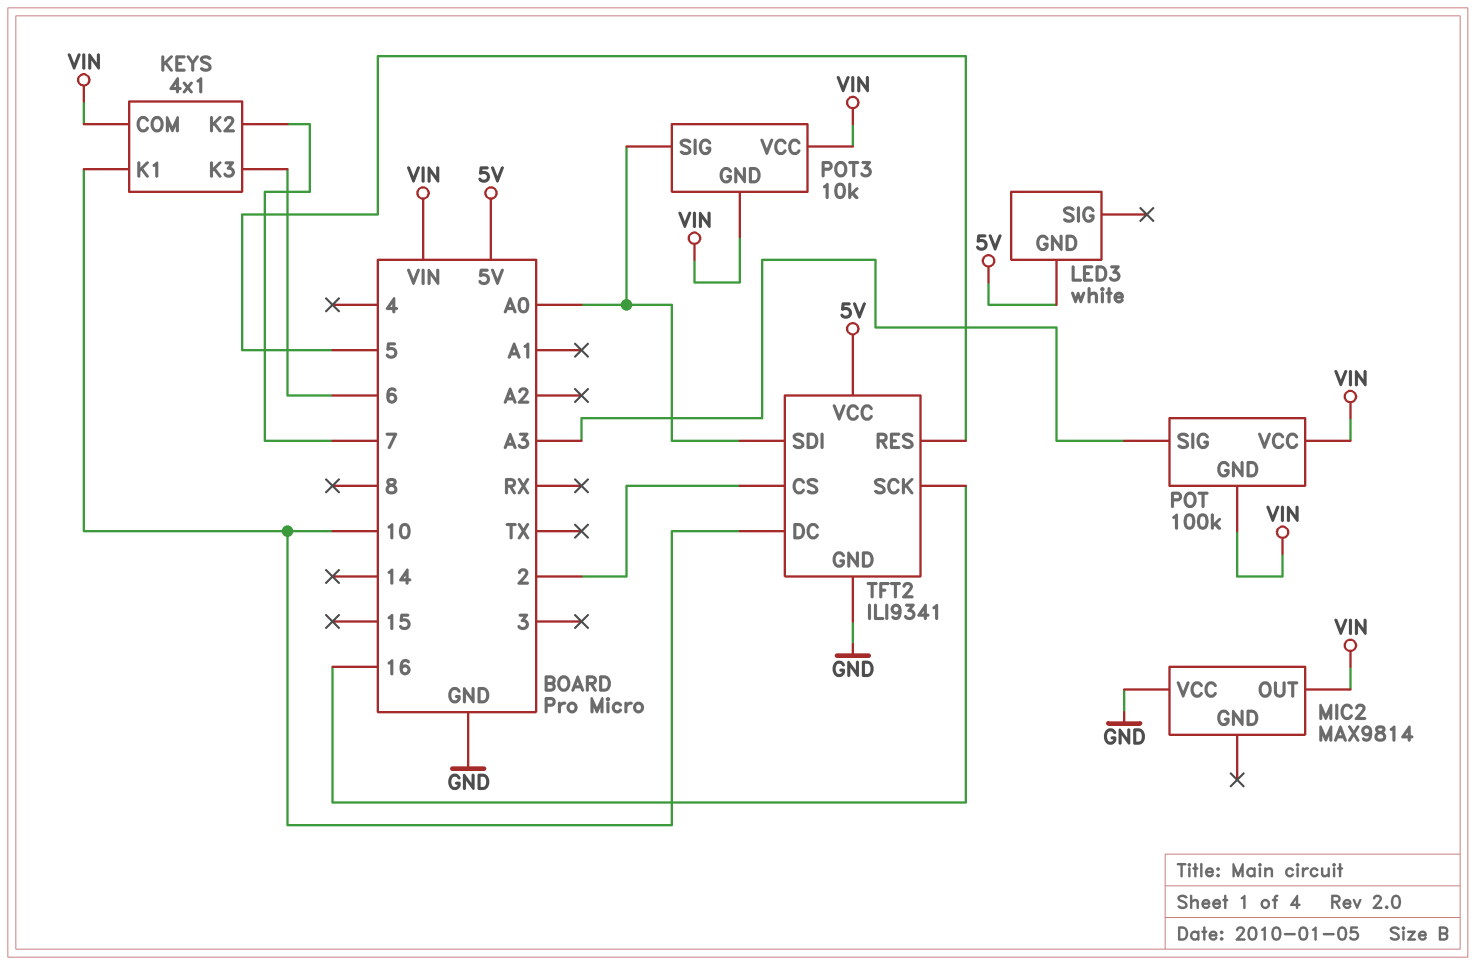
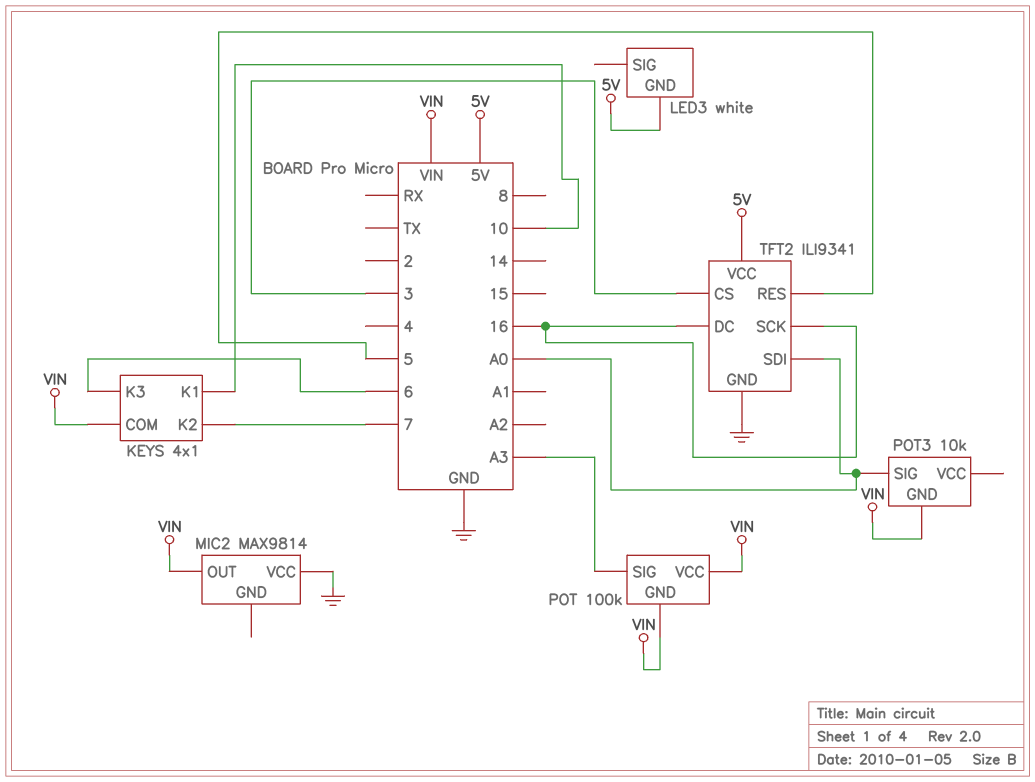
POT3 pin VCC: VIN -> none
TFT2 pin CS: 2 -> 3
TFT2 pin DC: 10 -> 16

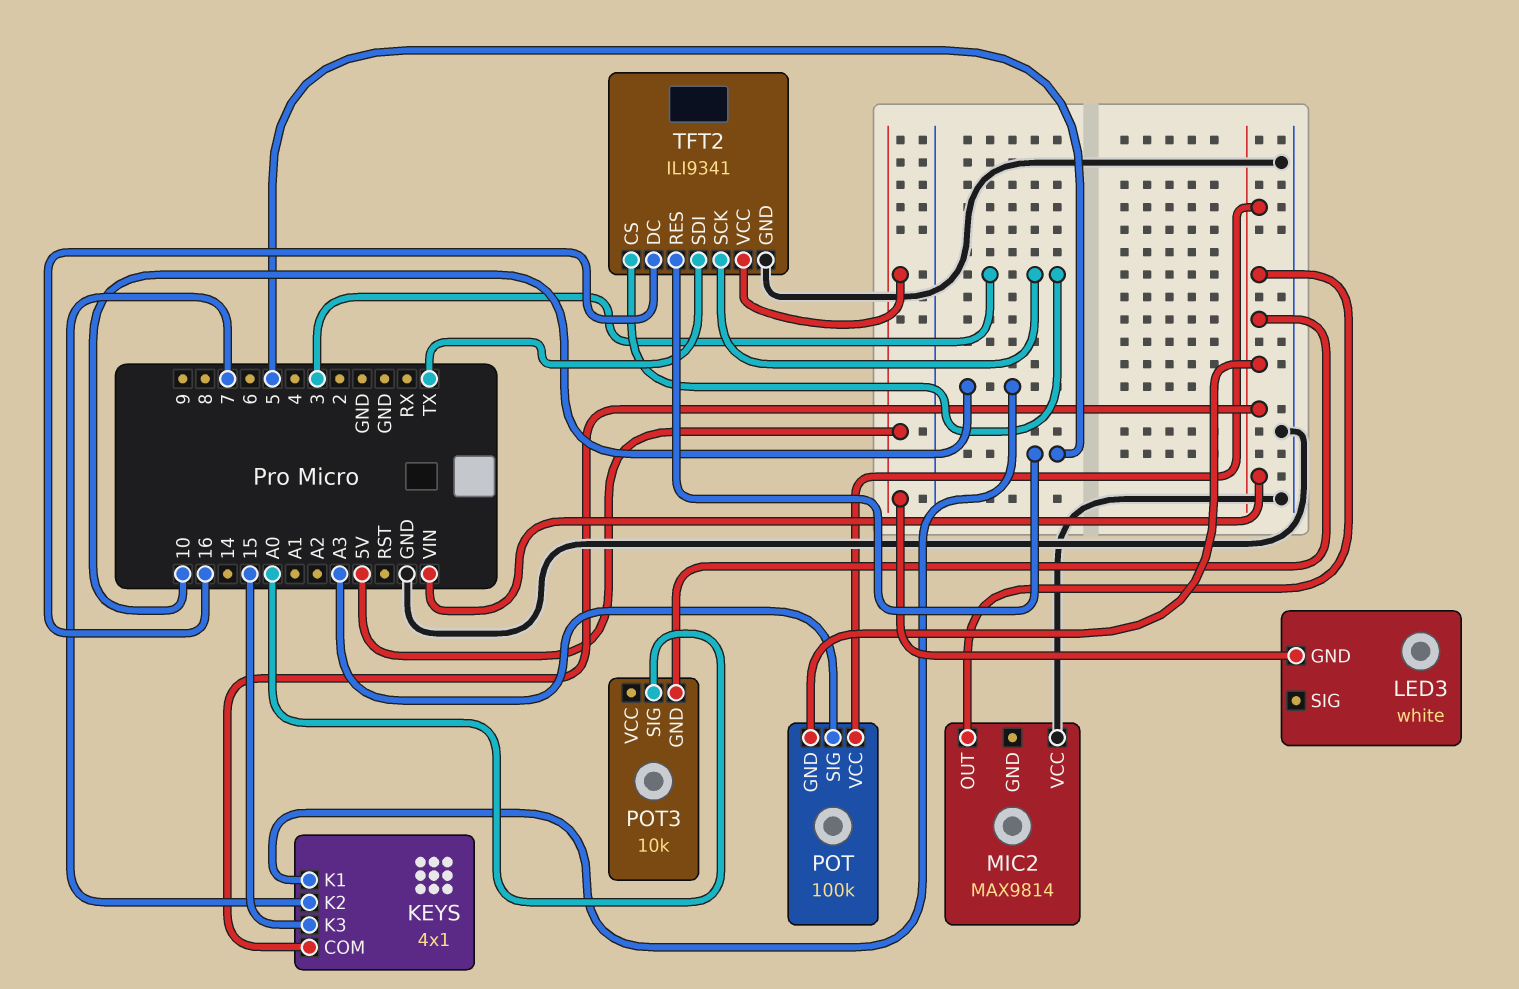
KEYS pin K3: 6 -> 15
TFT2 pin SCK: 16 -> 3
TFT2 pin SDI: A0 -> TX

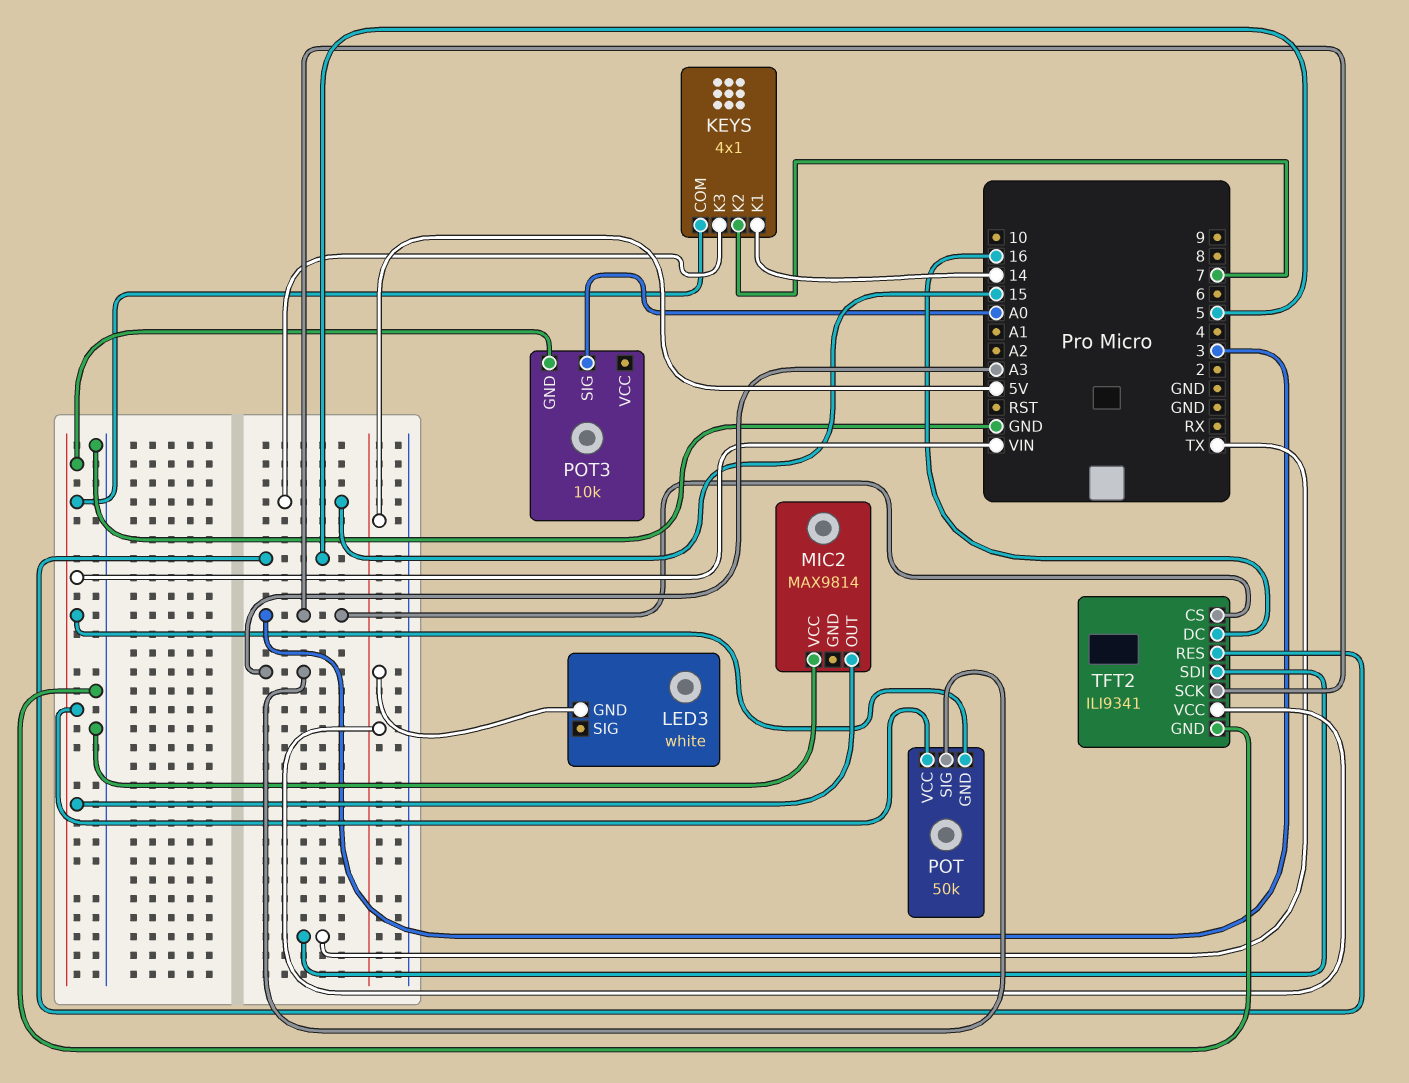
KEYS pin K1: 10 -> 14
POT: 100k -> 50k

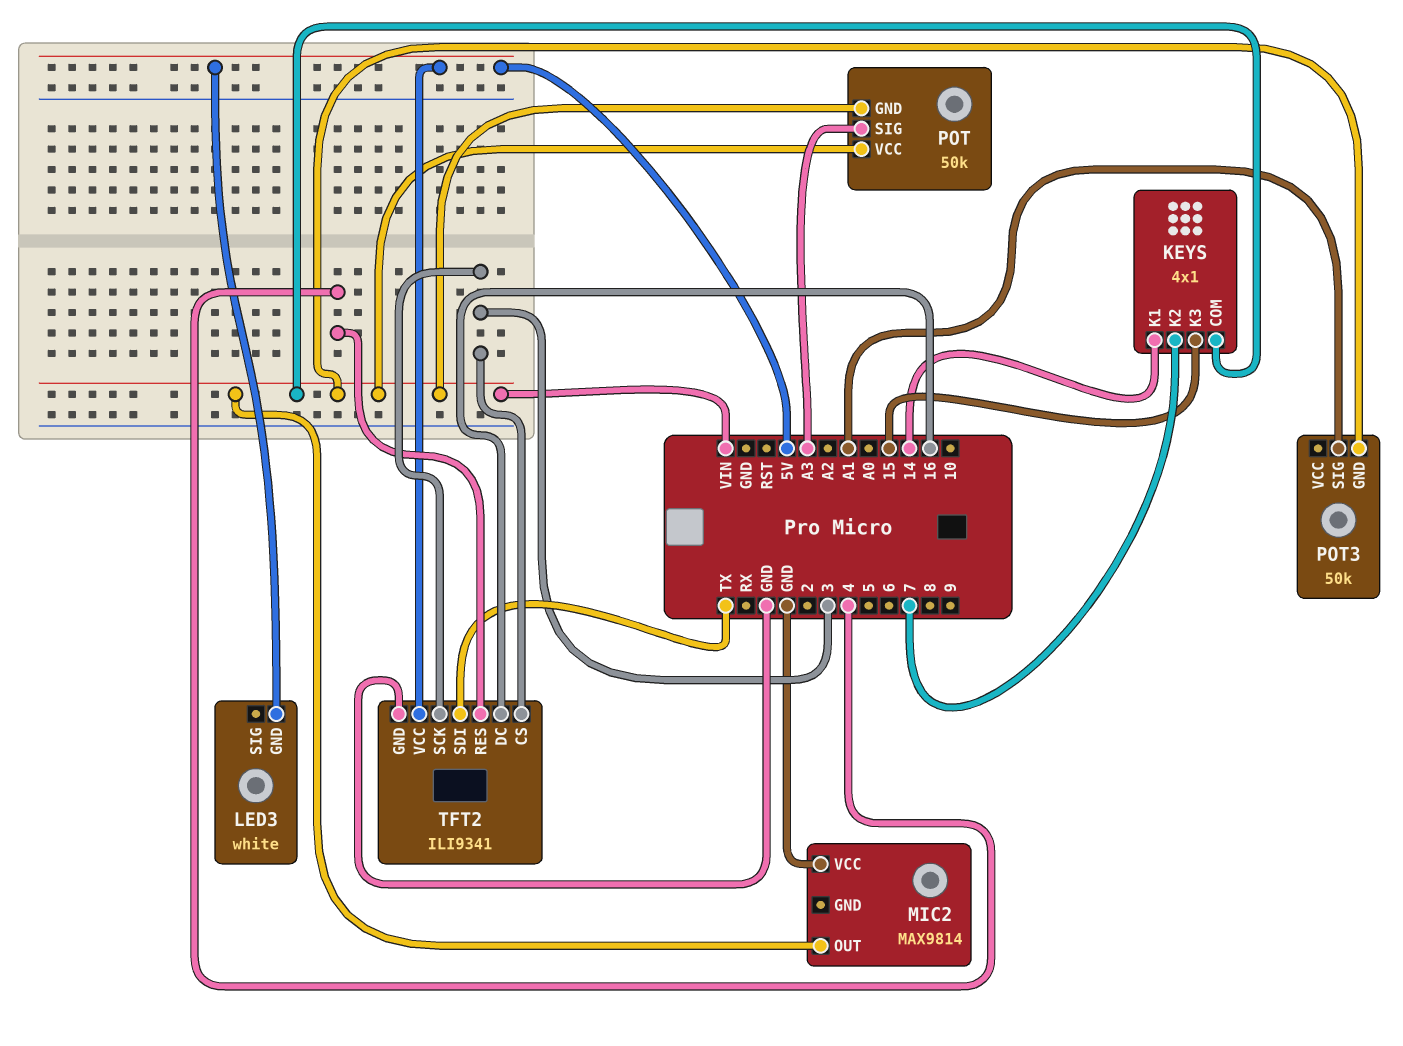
POT3: 10k -> 50k
POT3 pin SIG: A0 -> A1
TFT2 pin RES: 5 -> 4

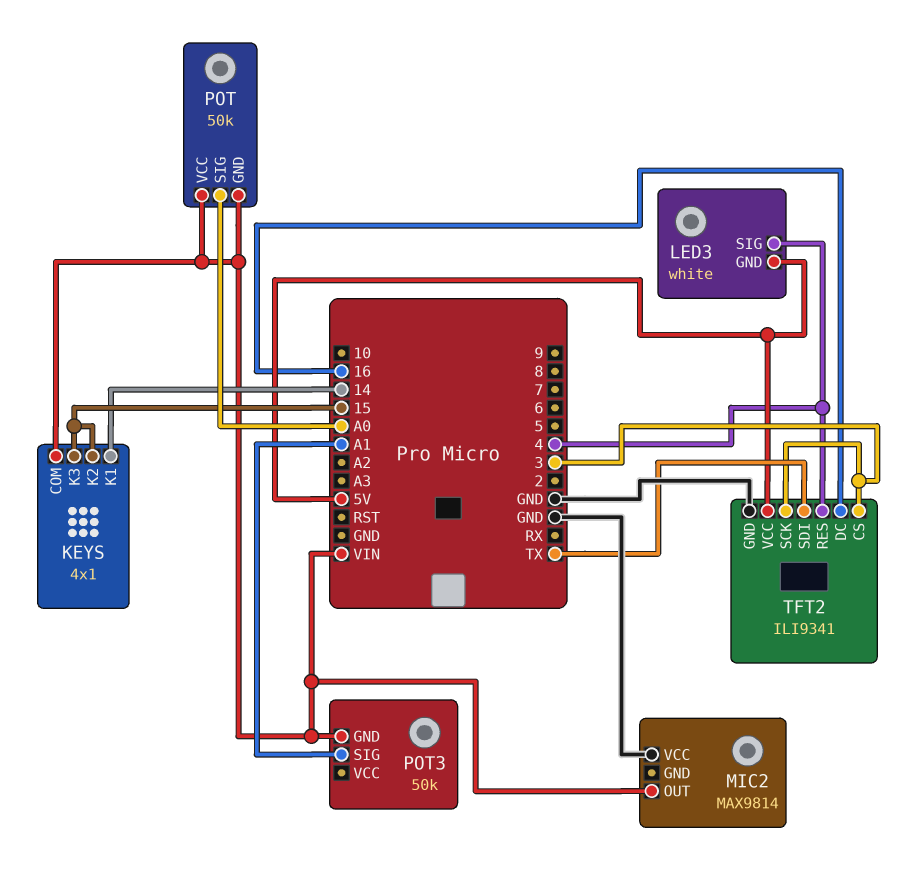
KEYS pin K2: 7 -> 15
LED3 pin SIG: none -> 4
POT pin SIG: A3 -> A0

